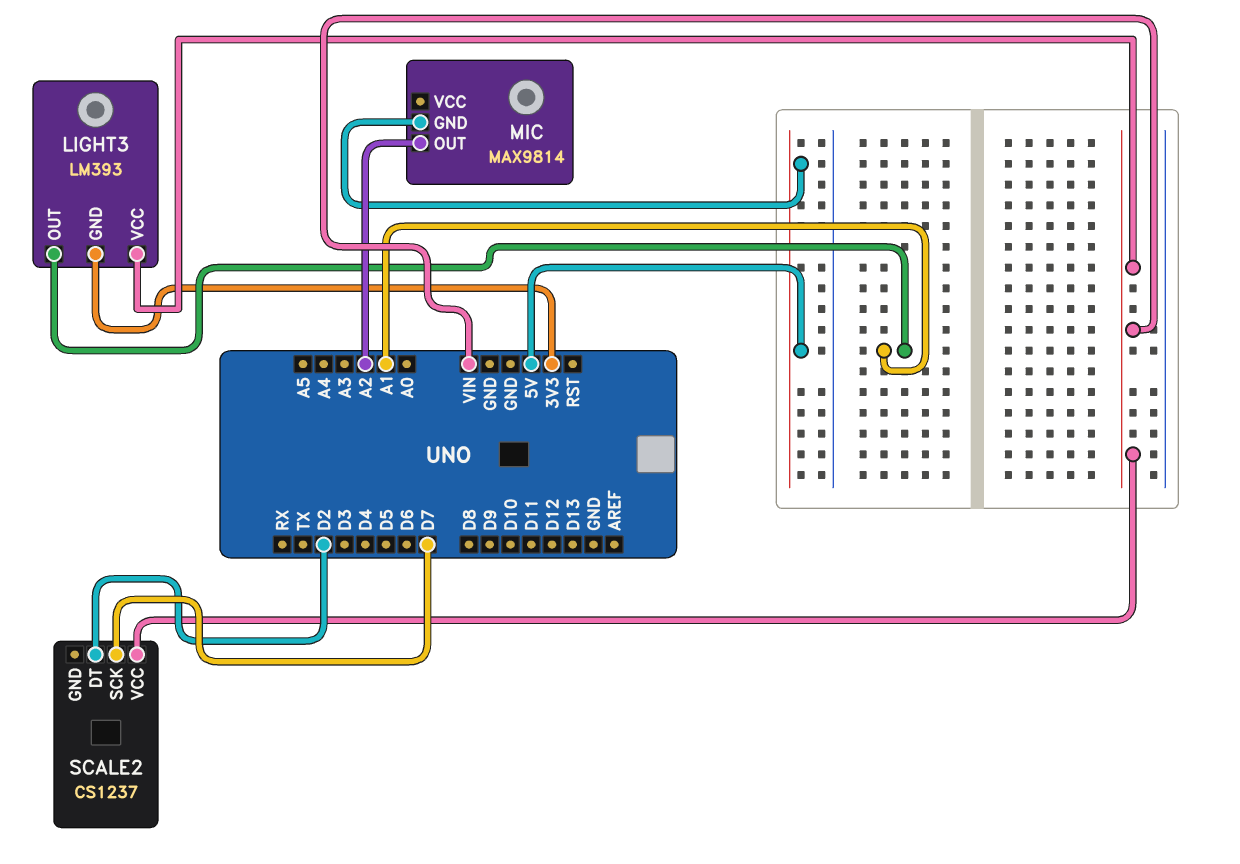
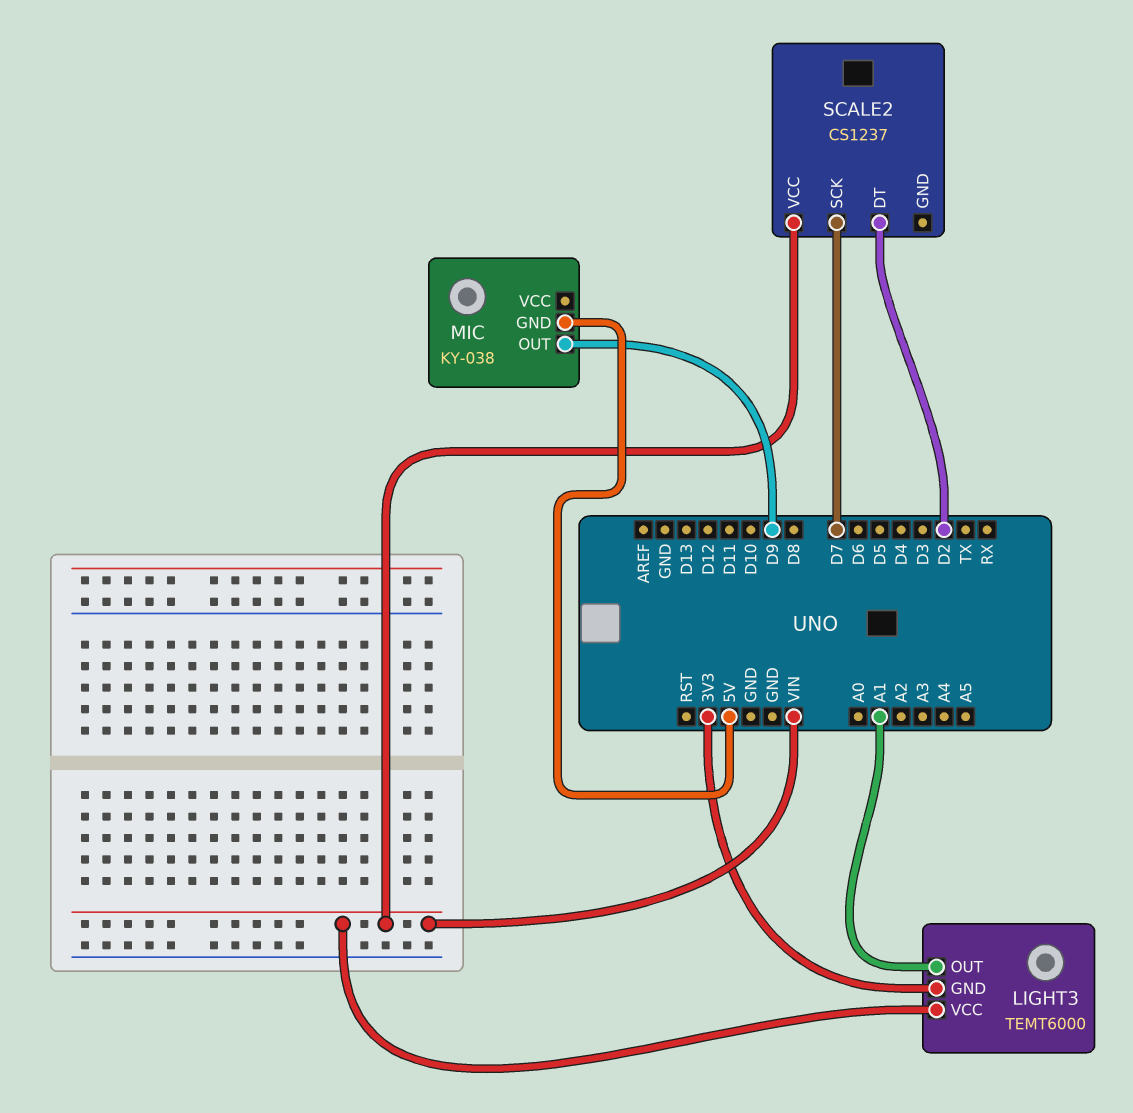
LIGHT3: LM393 -> TEMT6000
MIC: MAX9814 -> KY-038
MIC pin OUT: A2 -> D9

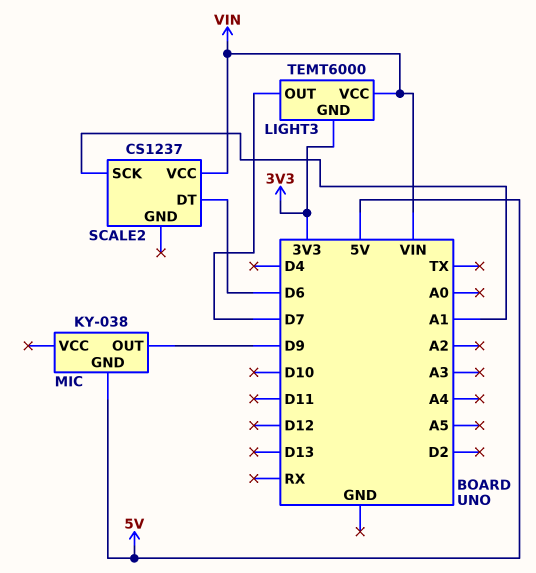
LIGHT3 pin OUT: A1 -> D7
SCALE2 pin DT: D2 -> D6
SCALE2 pin SCK: D7 -> A1

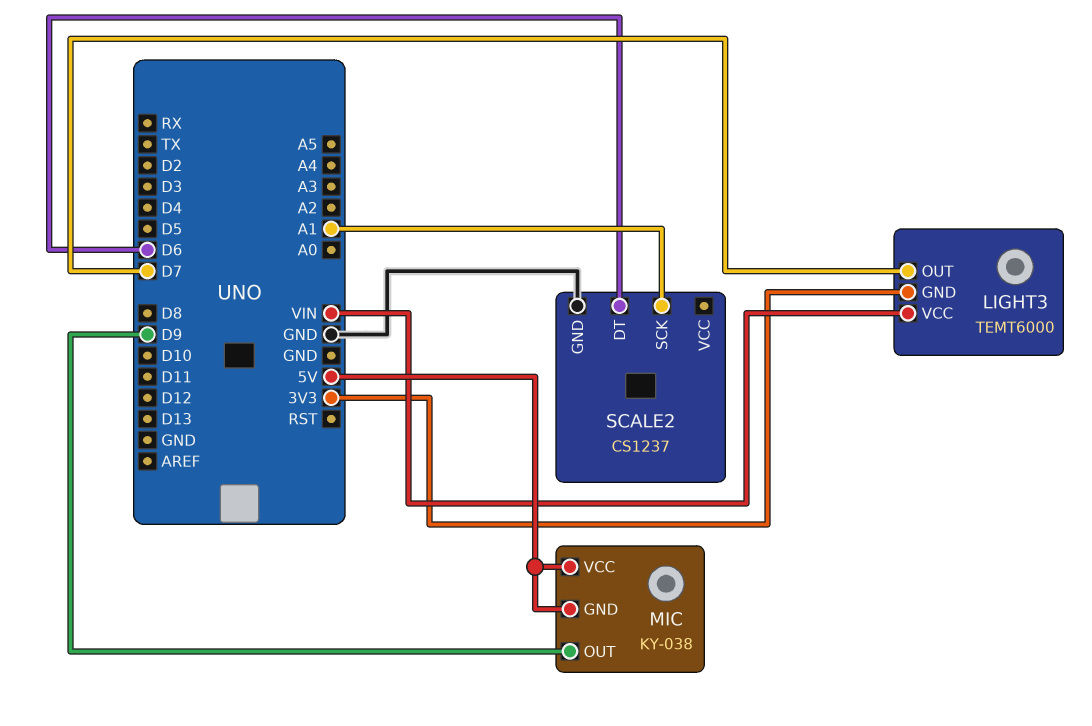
MIC pin VCC: none -> 5V
SCALE2 pin GND: none -> GND
SCALE2 pin VCC: VIN -> none

